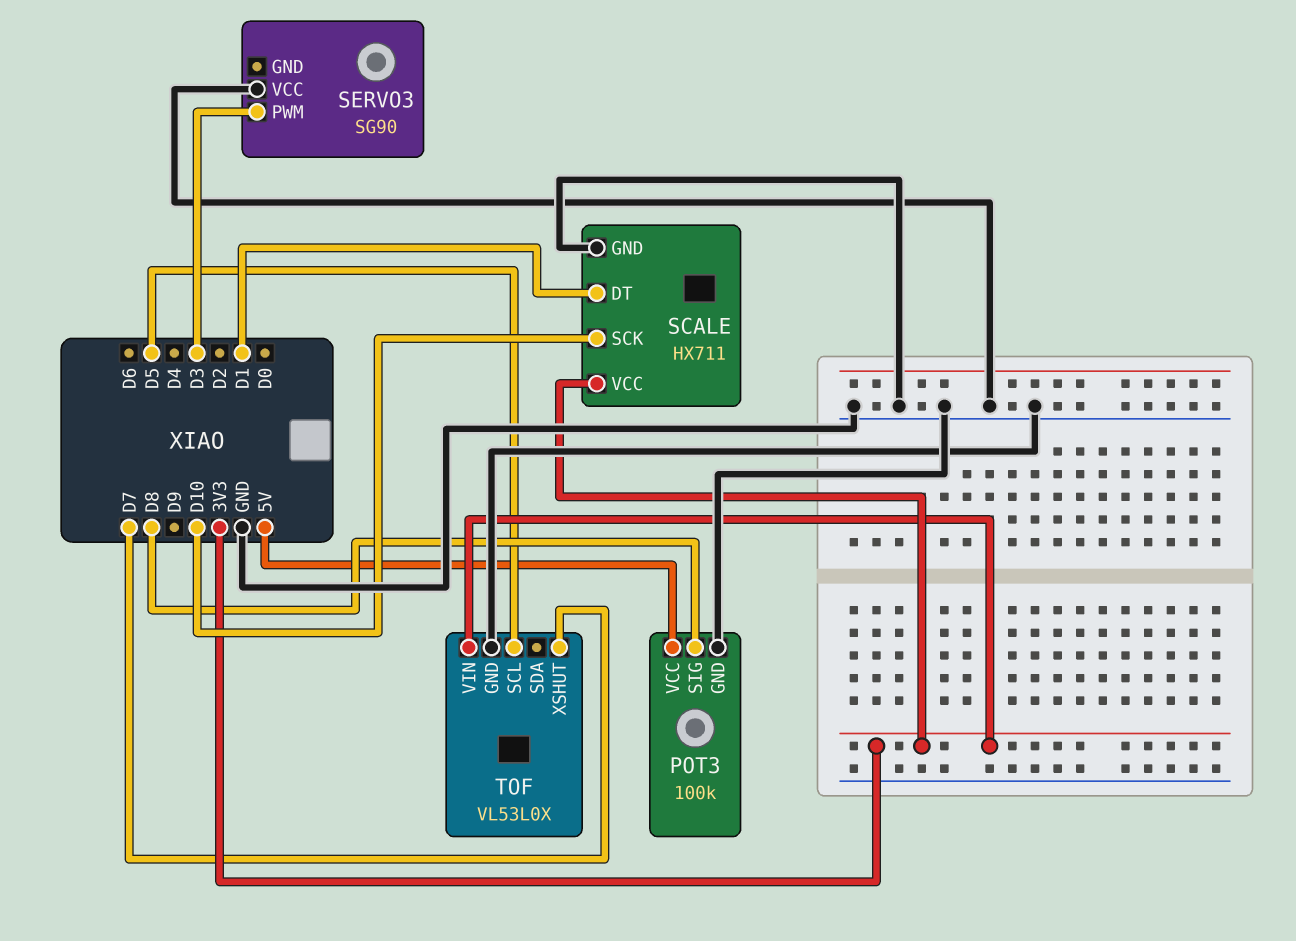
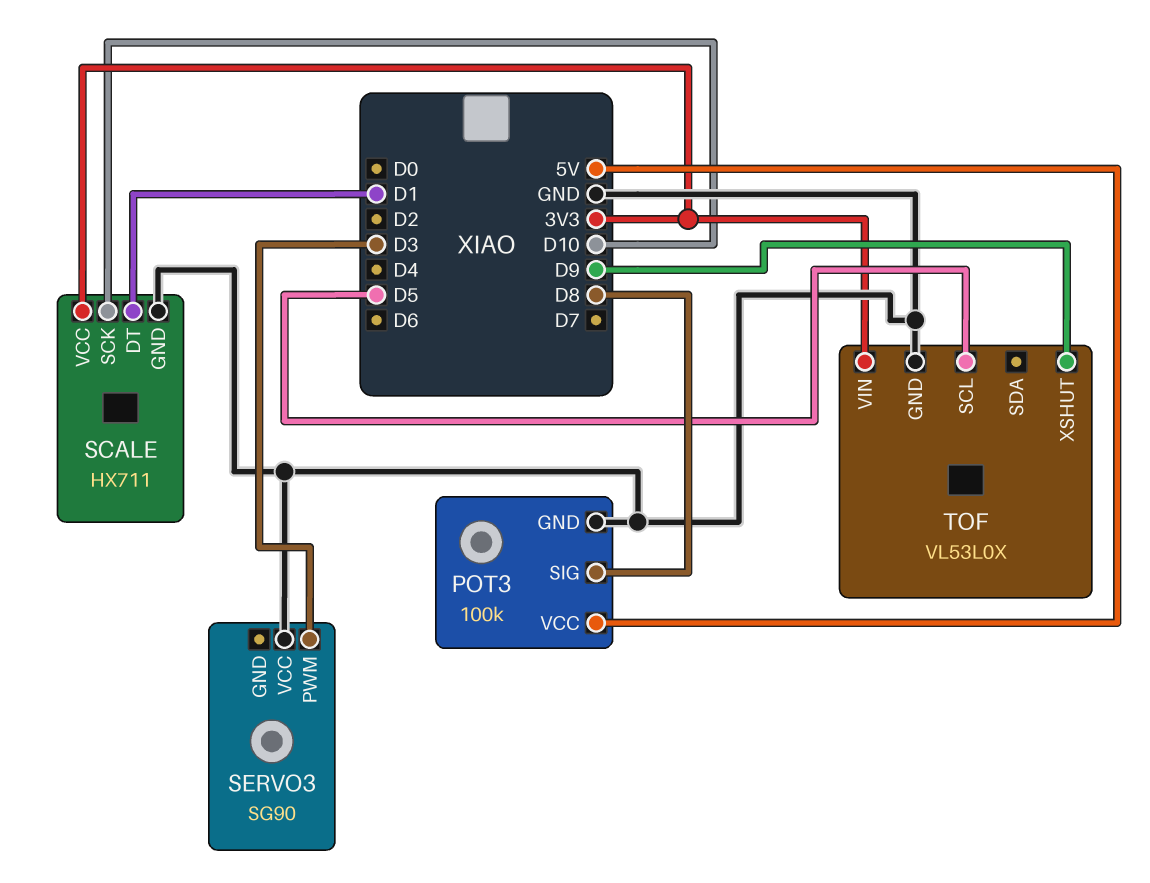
TOF pin XSHUT: D7 -> D9

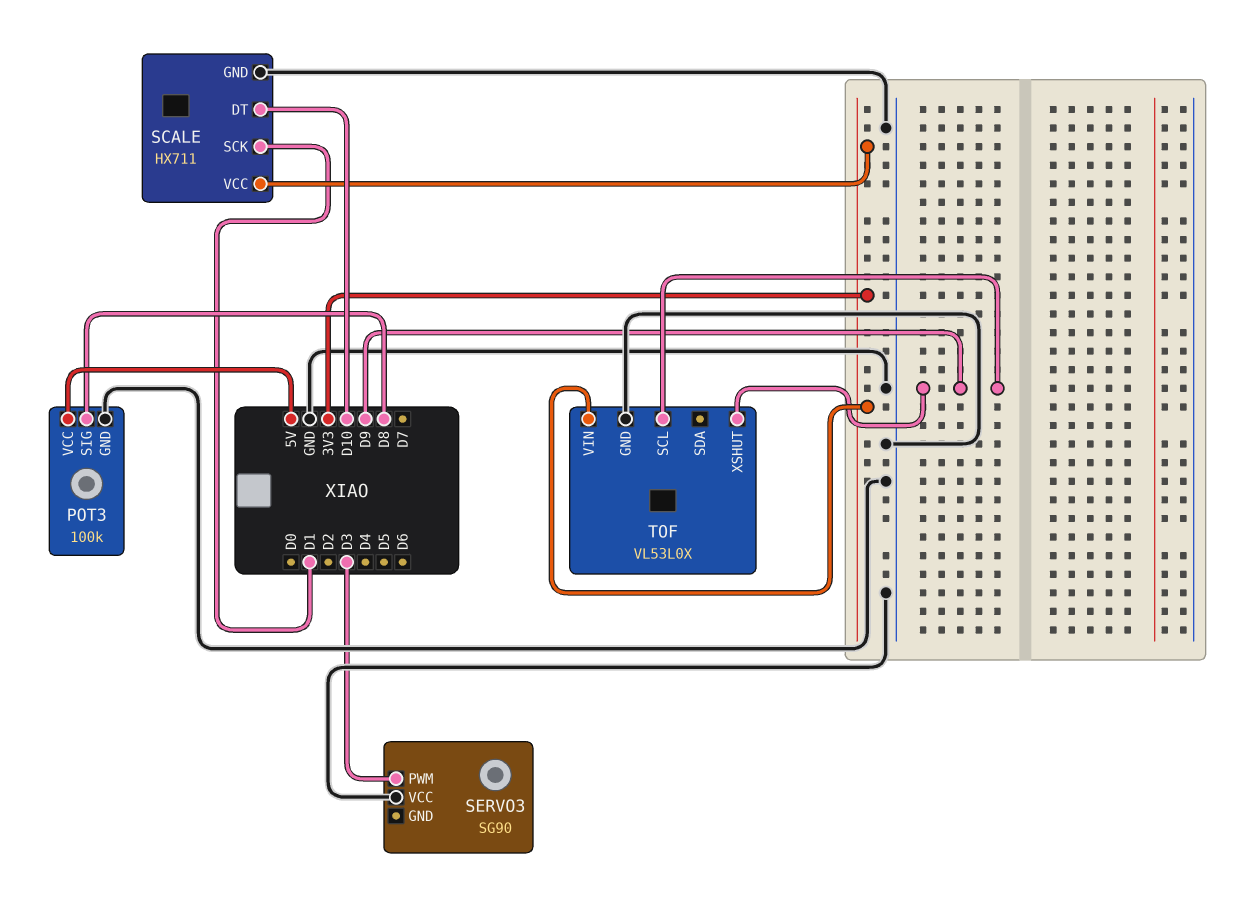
SCALE pin DT: D1 -> D10
SCALE pin SCK: D10 -> D1
TOF pin SCL: D5 -> D9

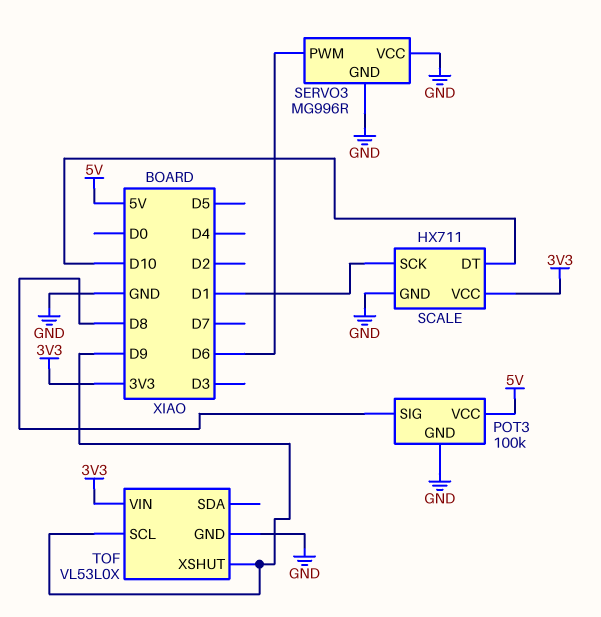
SERVO3: SG90 -> MG996R
SERVO3 pin GND: none -> GND
SERVO3 pin PWM: D3 -> D6

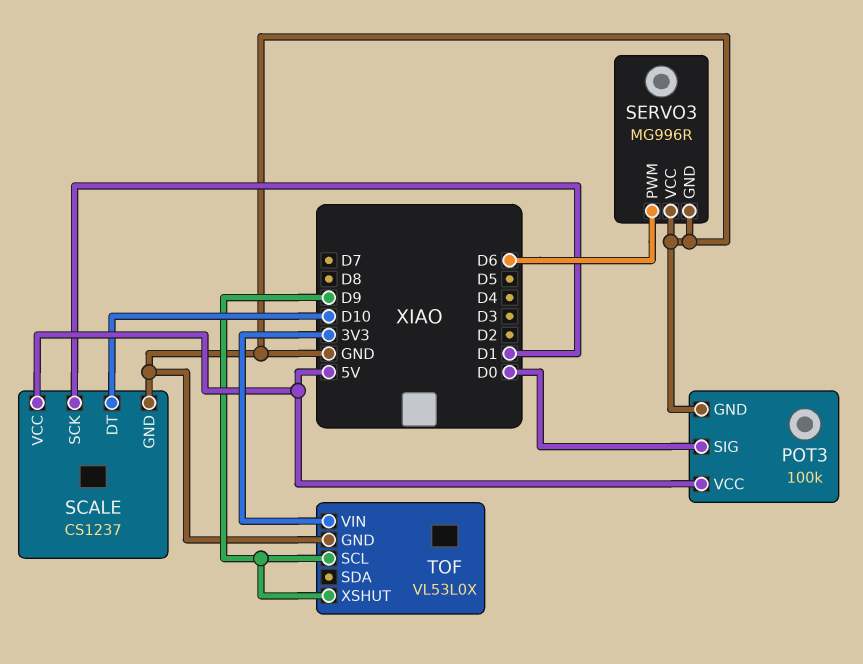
POT3 pin SIG: D8 -> D0
SCALE: HX711 -> CS1237
SCALE pin VCC: 3V3 -> 5V

